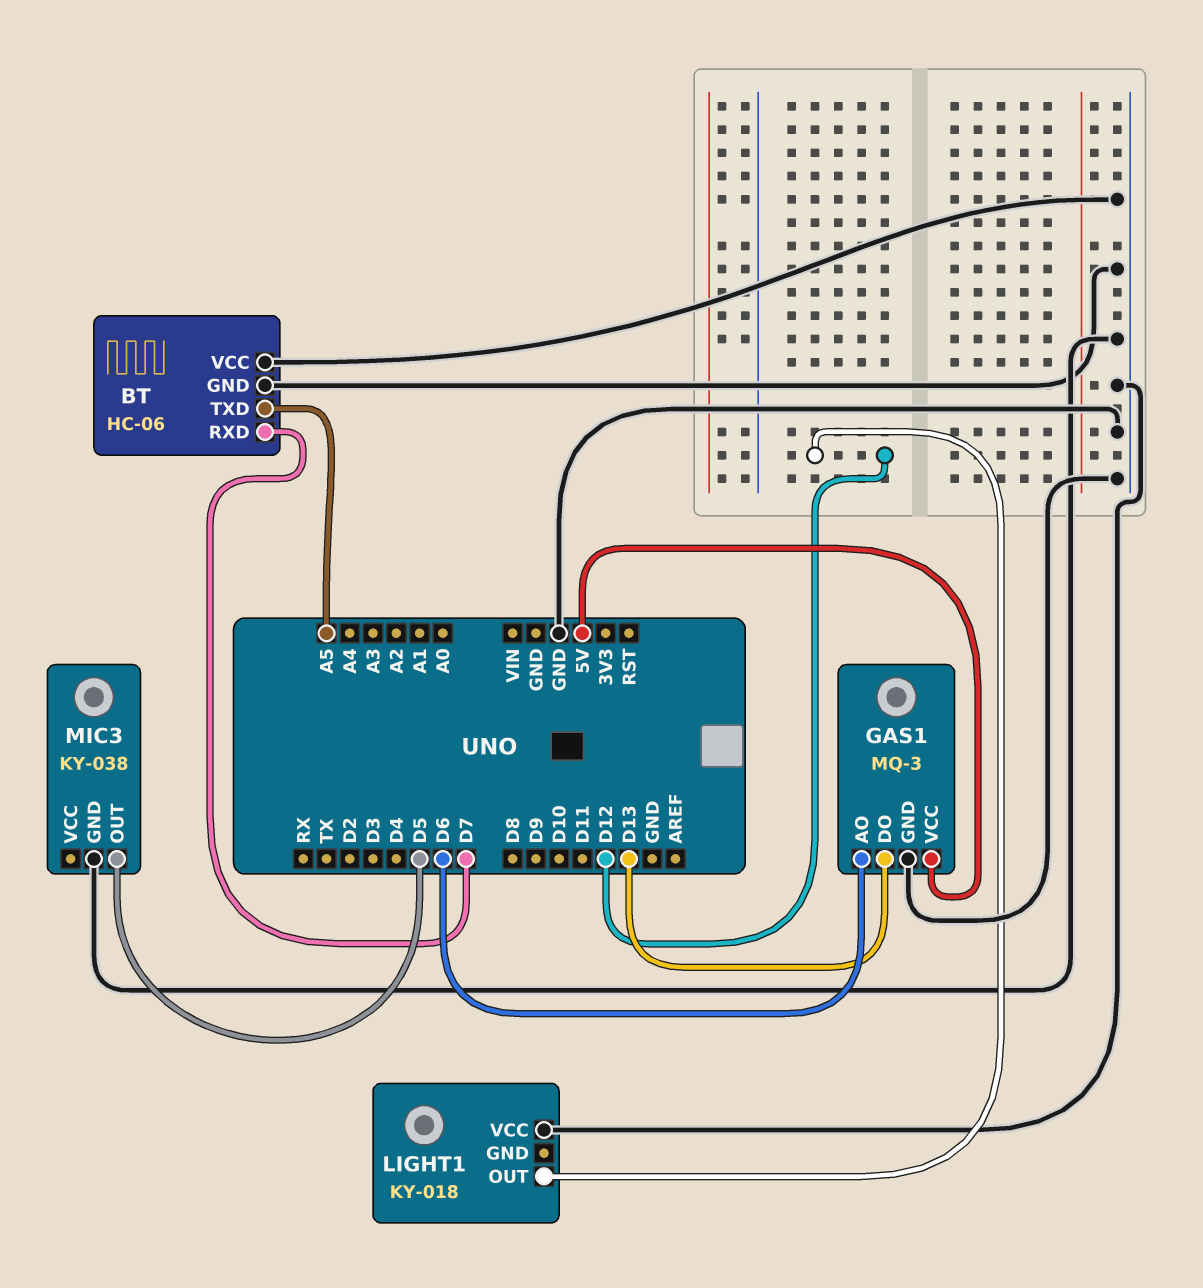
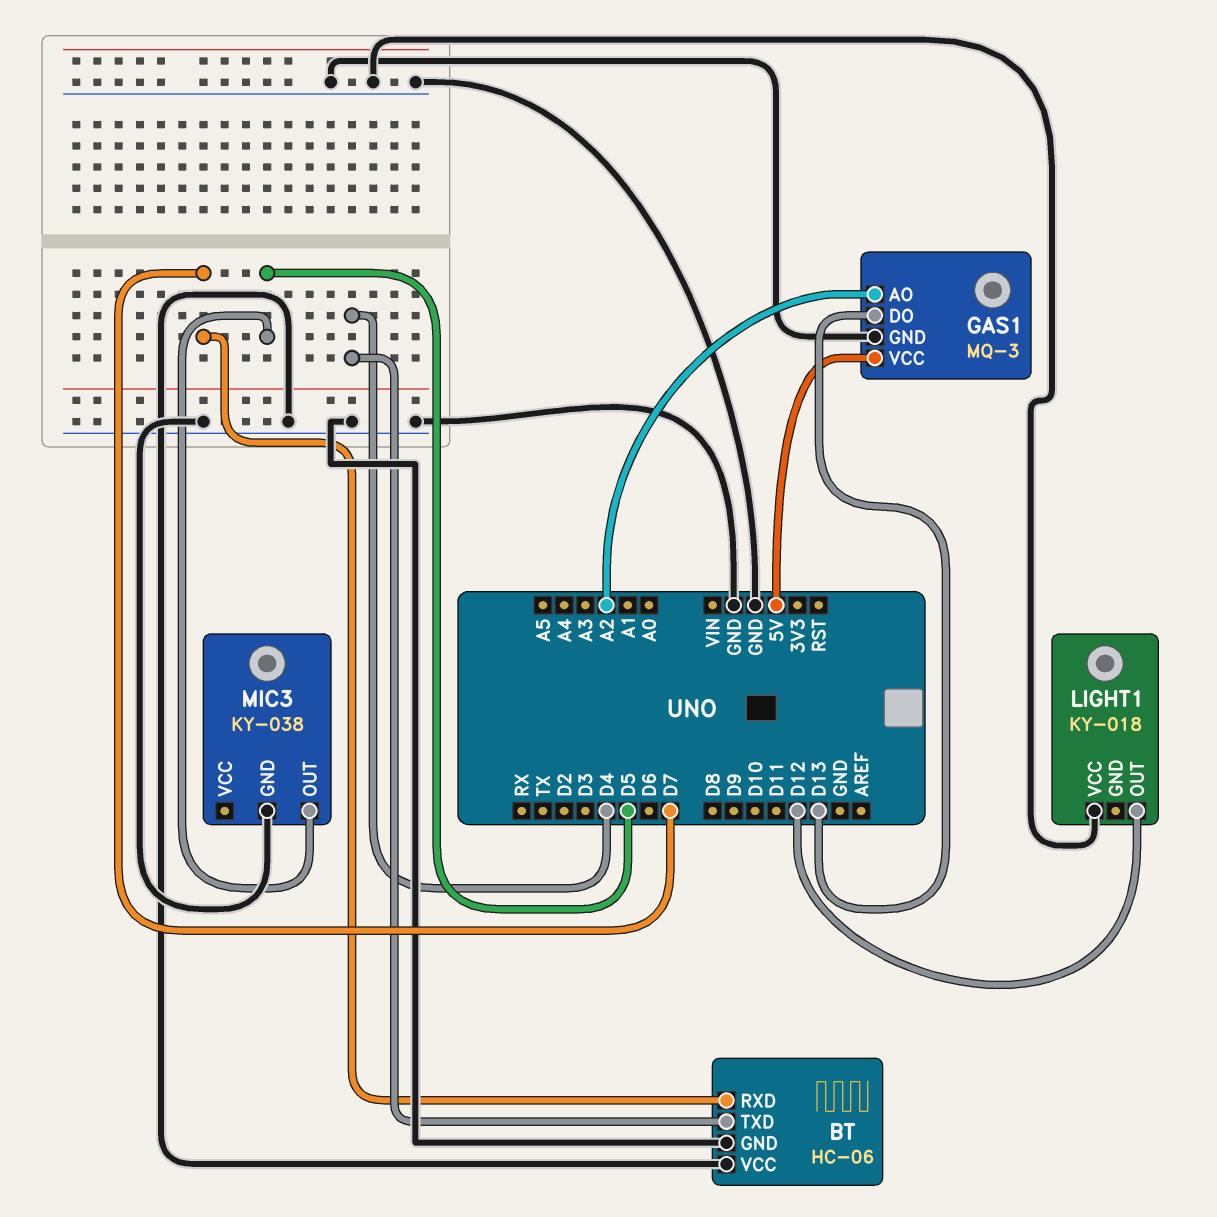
BT pin TXD: A5 -> D4
GAS1 pin AO: D6 -> A2

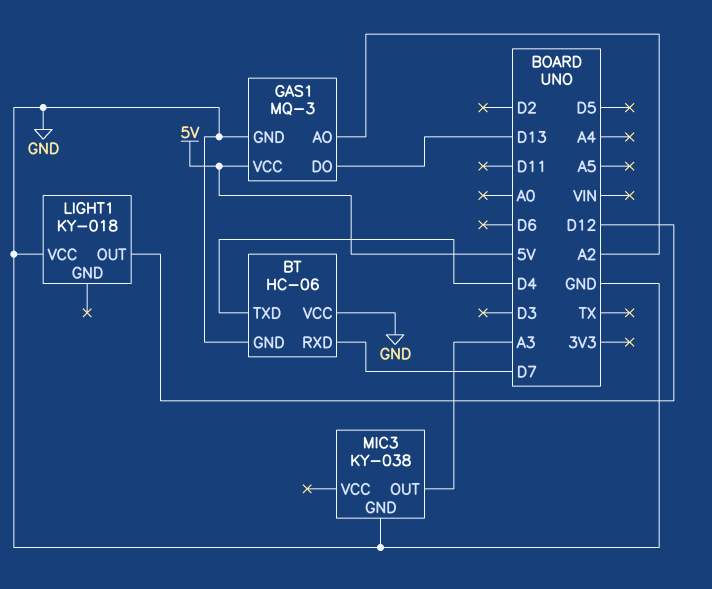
MIC3 pin OUT: D5 -> A3

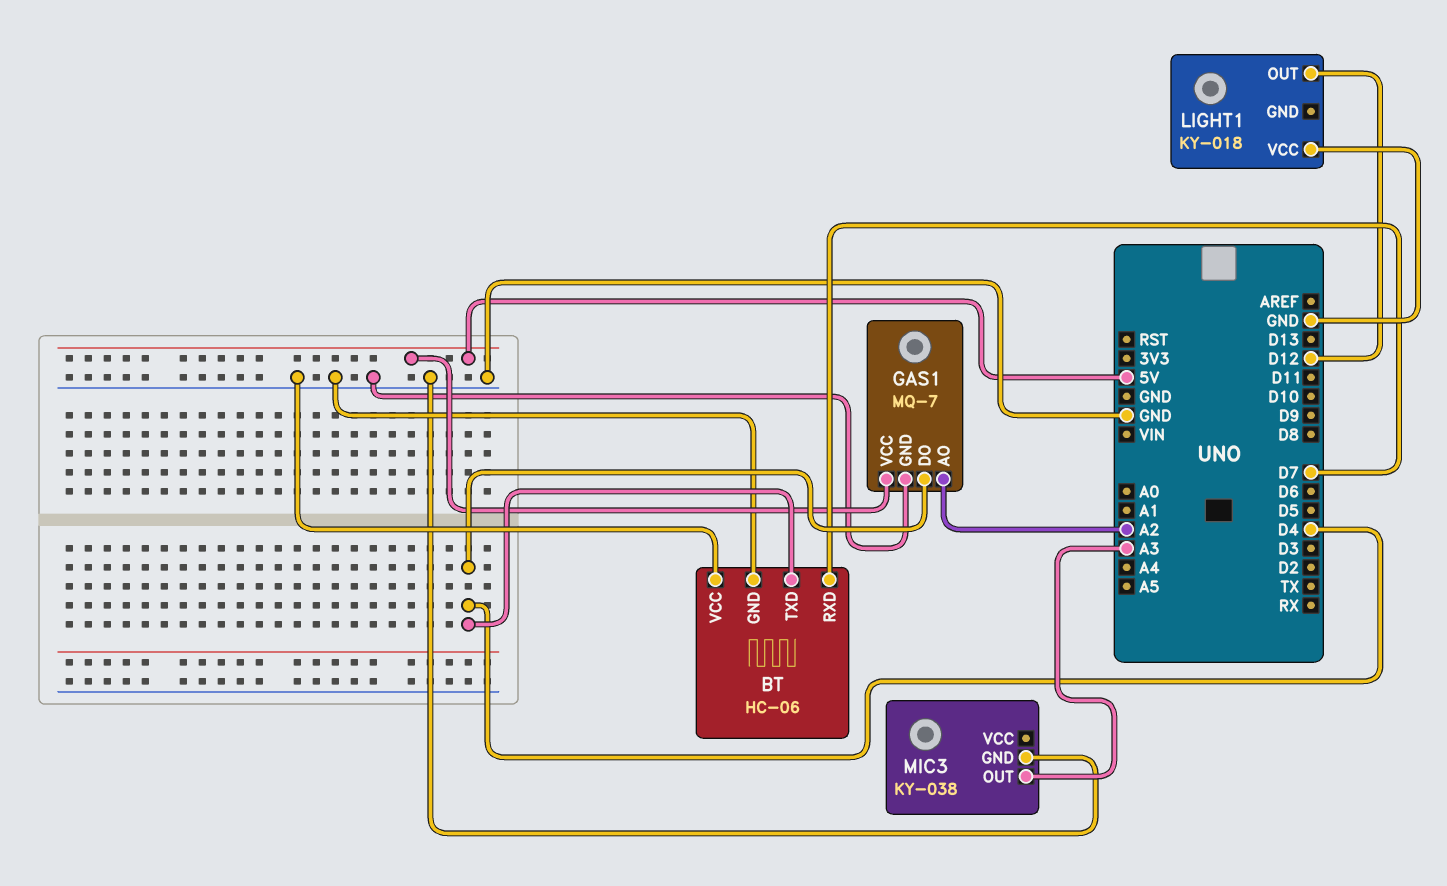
GAS1: MQ-3 -> MQ-7
GAS1 pin DO: D13 -> D4

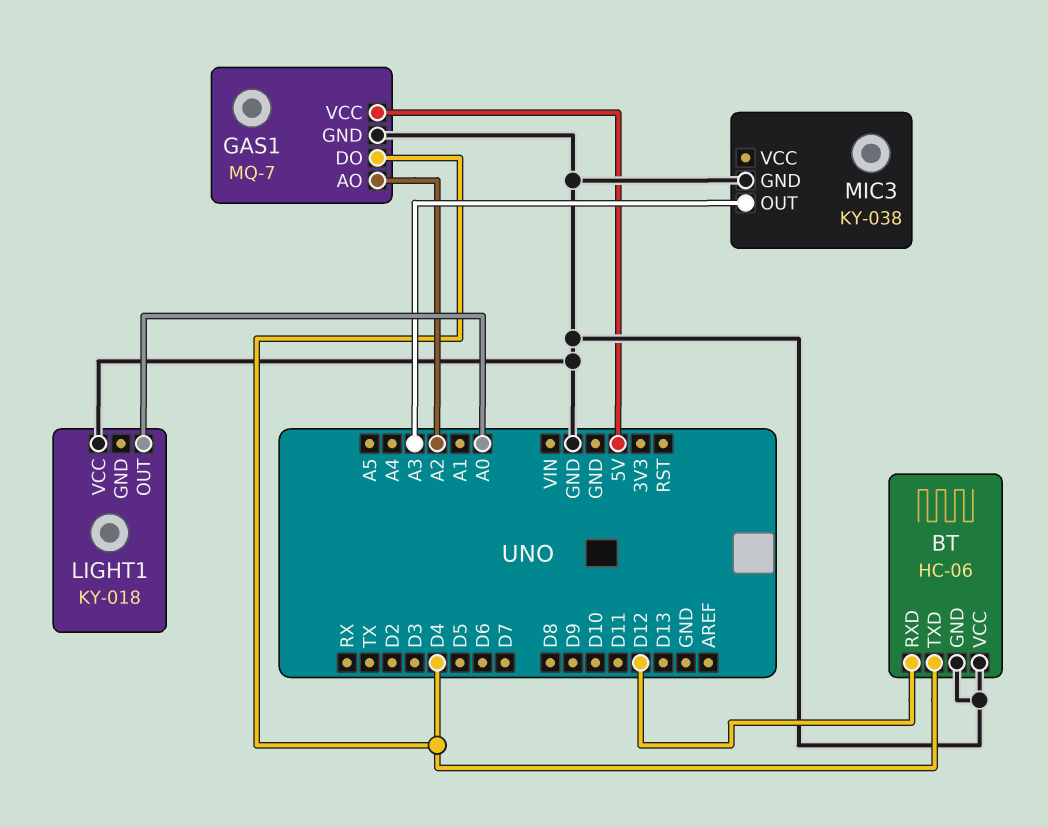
BT pin RXD: D7 -> D12
LIGHT1 pin OUT: D12 -> A0

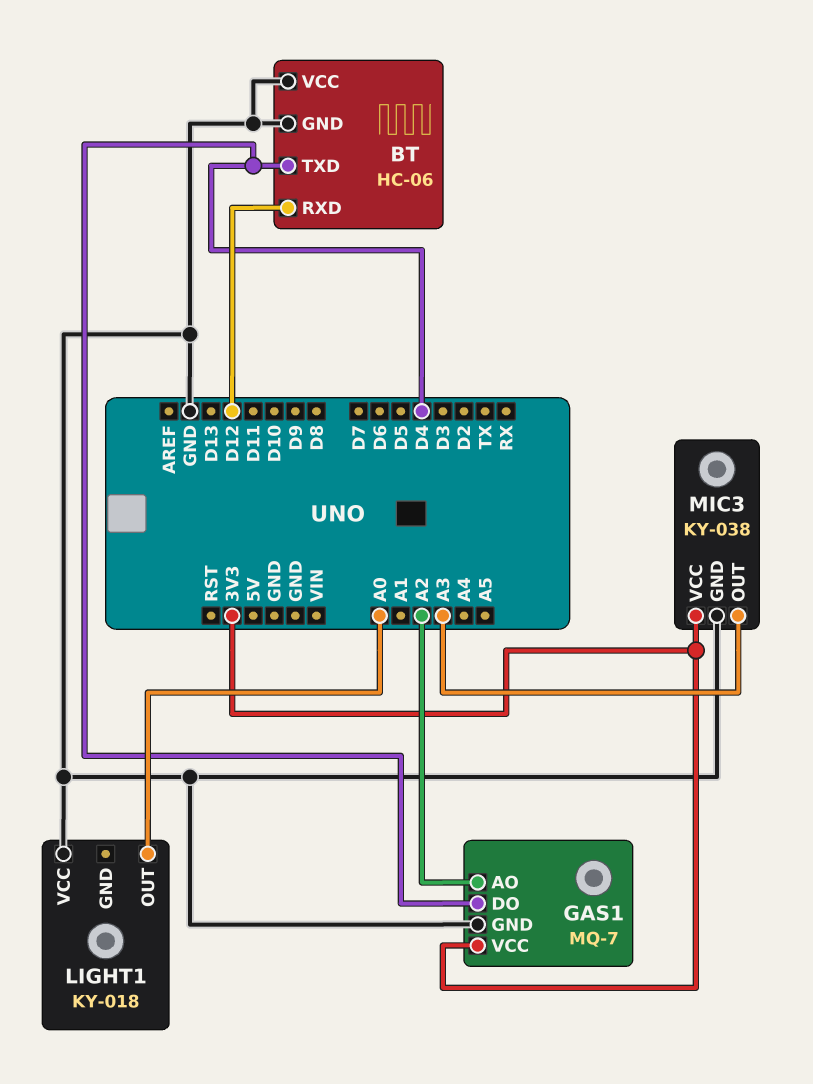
GAS1 pin VCC: 5V -> 3V3
MIC3 pin VCC: none -> 3V3

